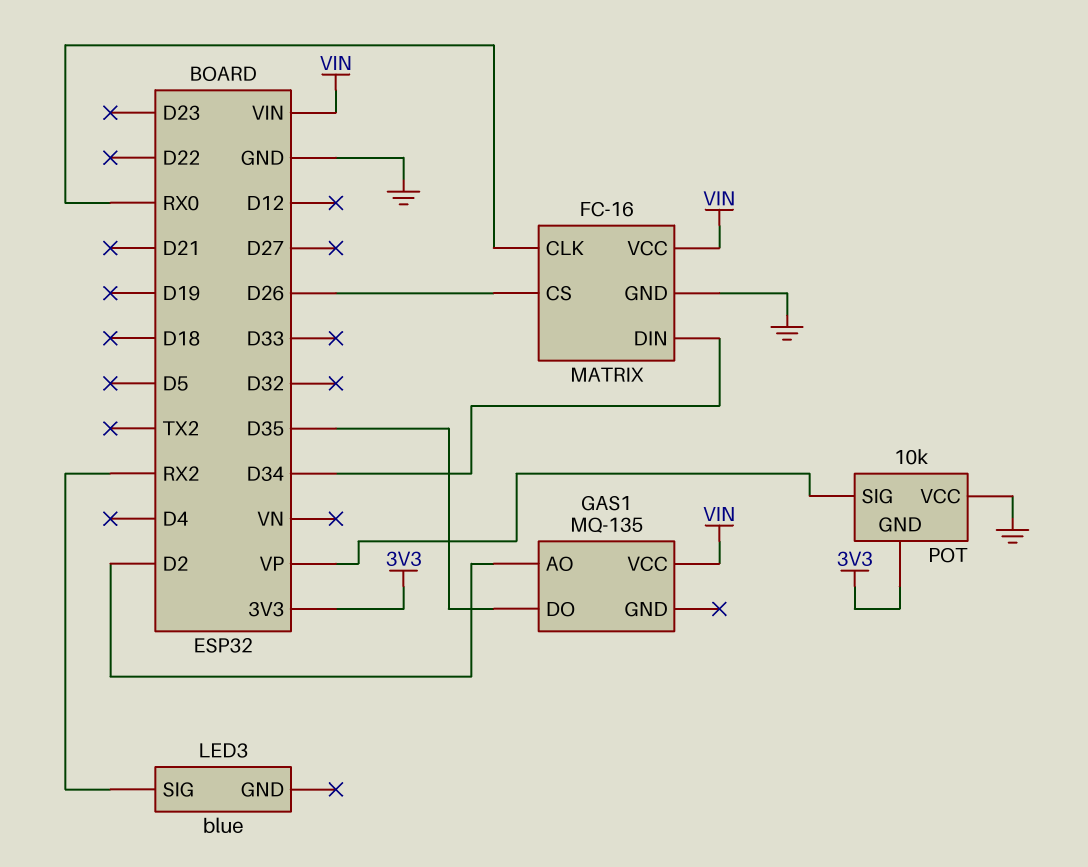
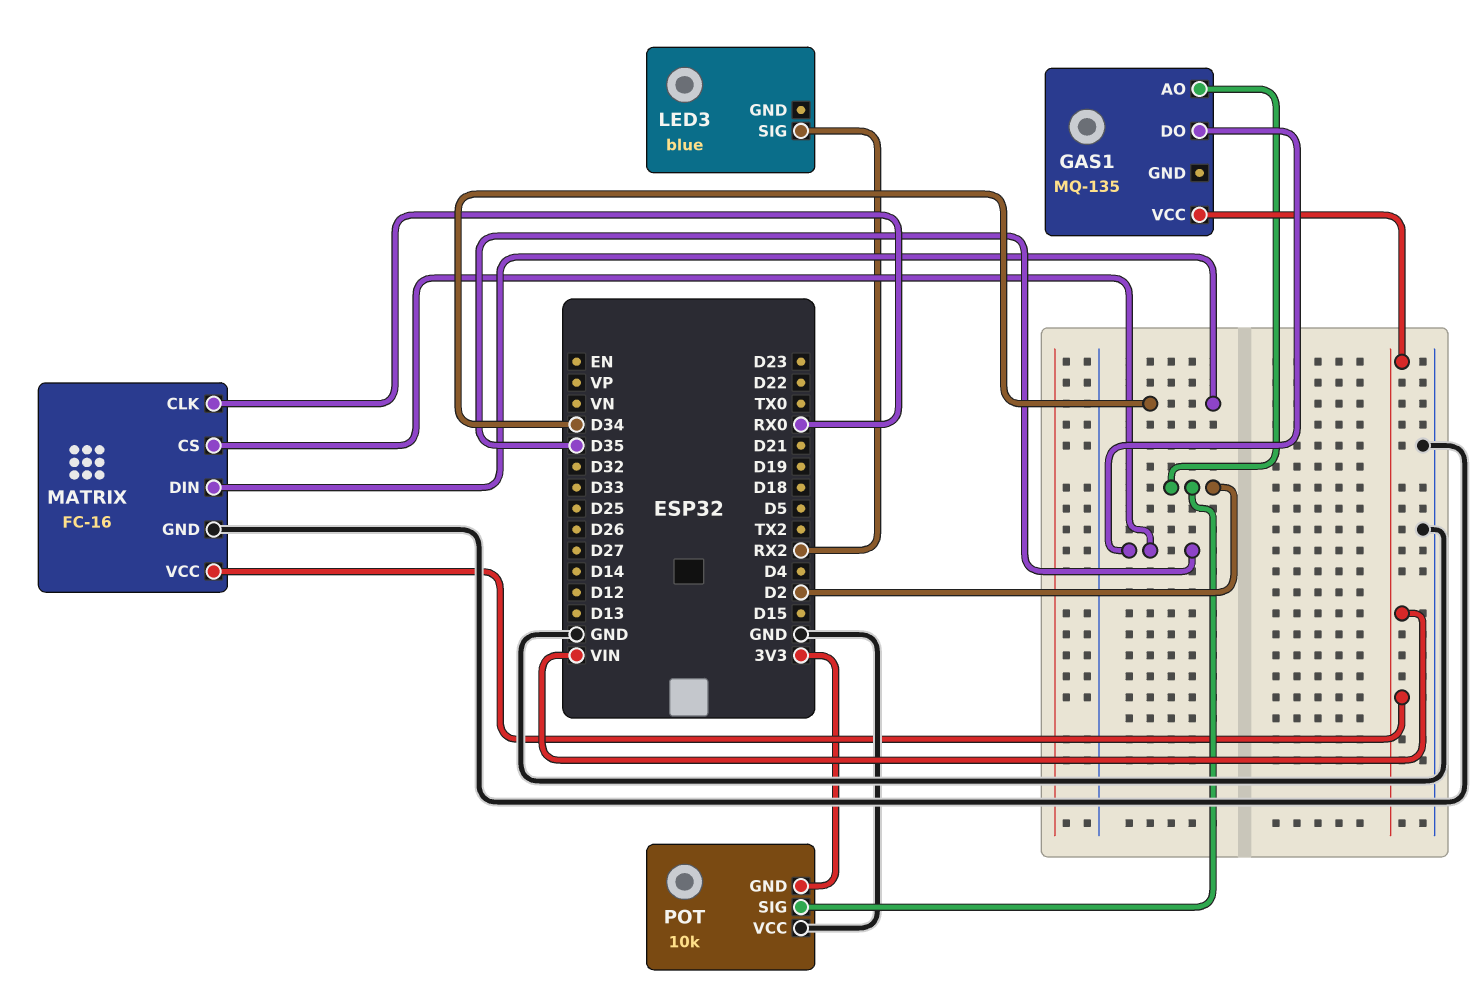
MATRIX pin CS: D26 -> D35
POT pin SIG: VP -> D2

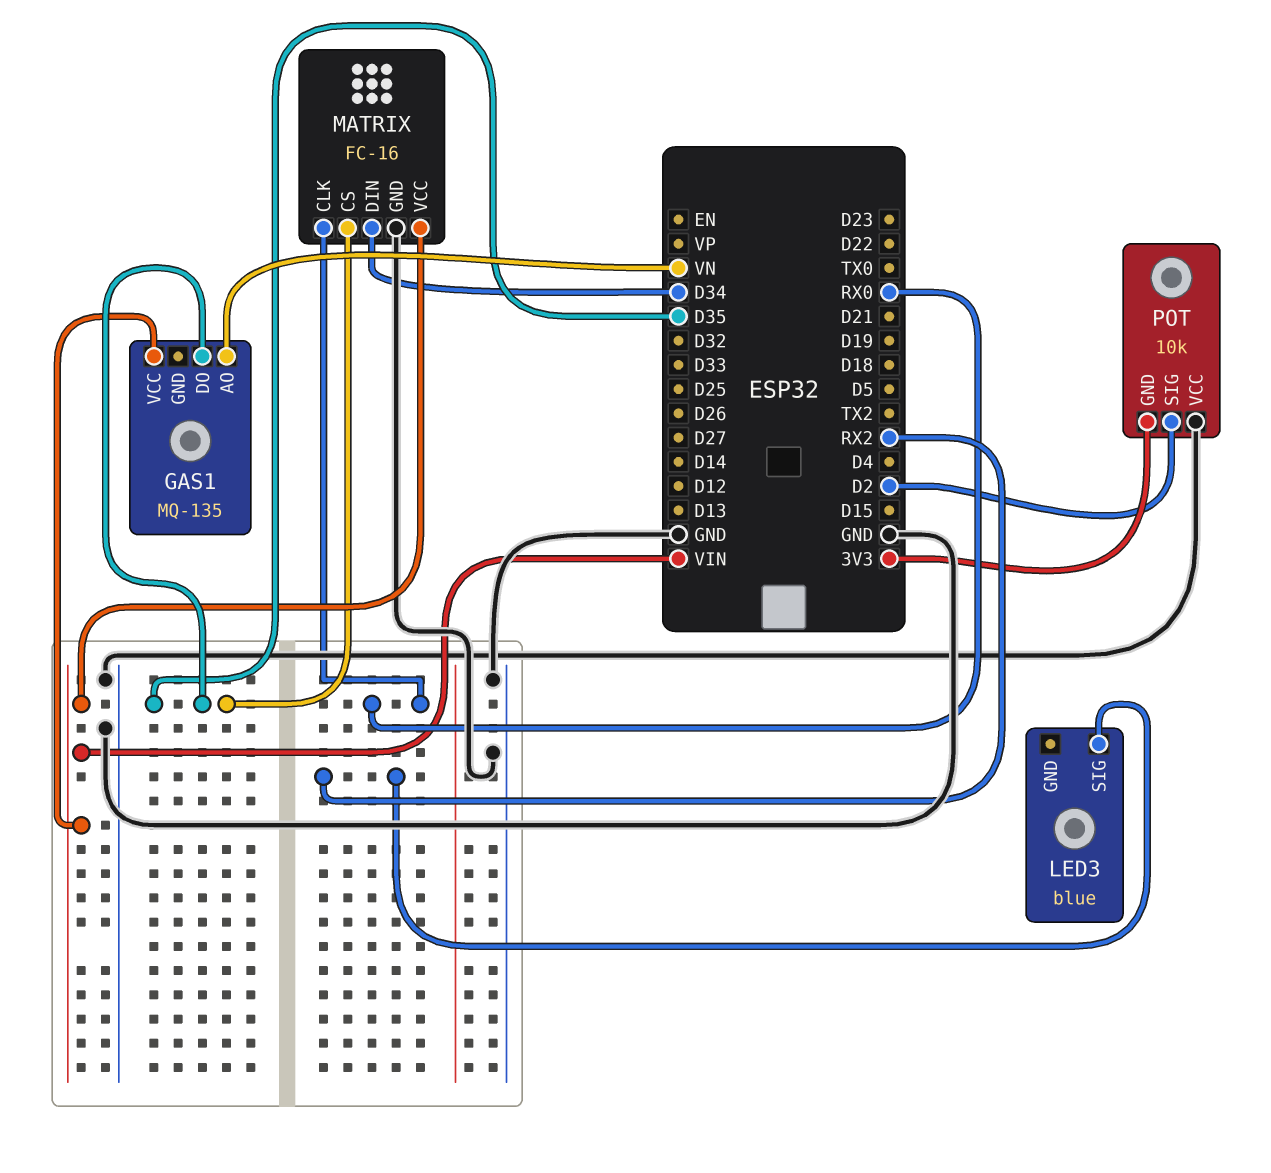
GAS1 pin AO: D2 -> VN

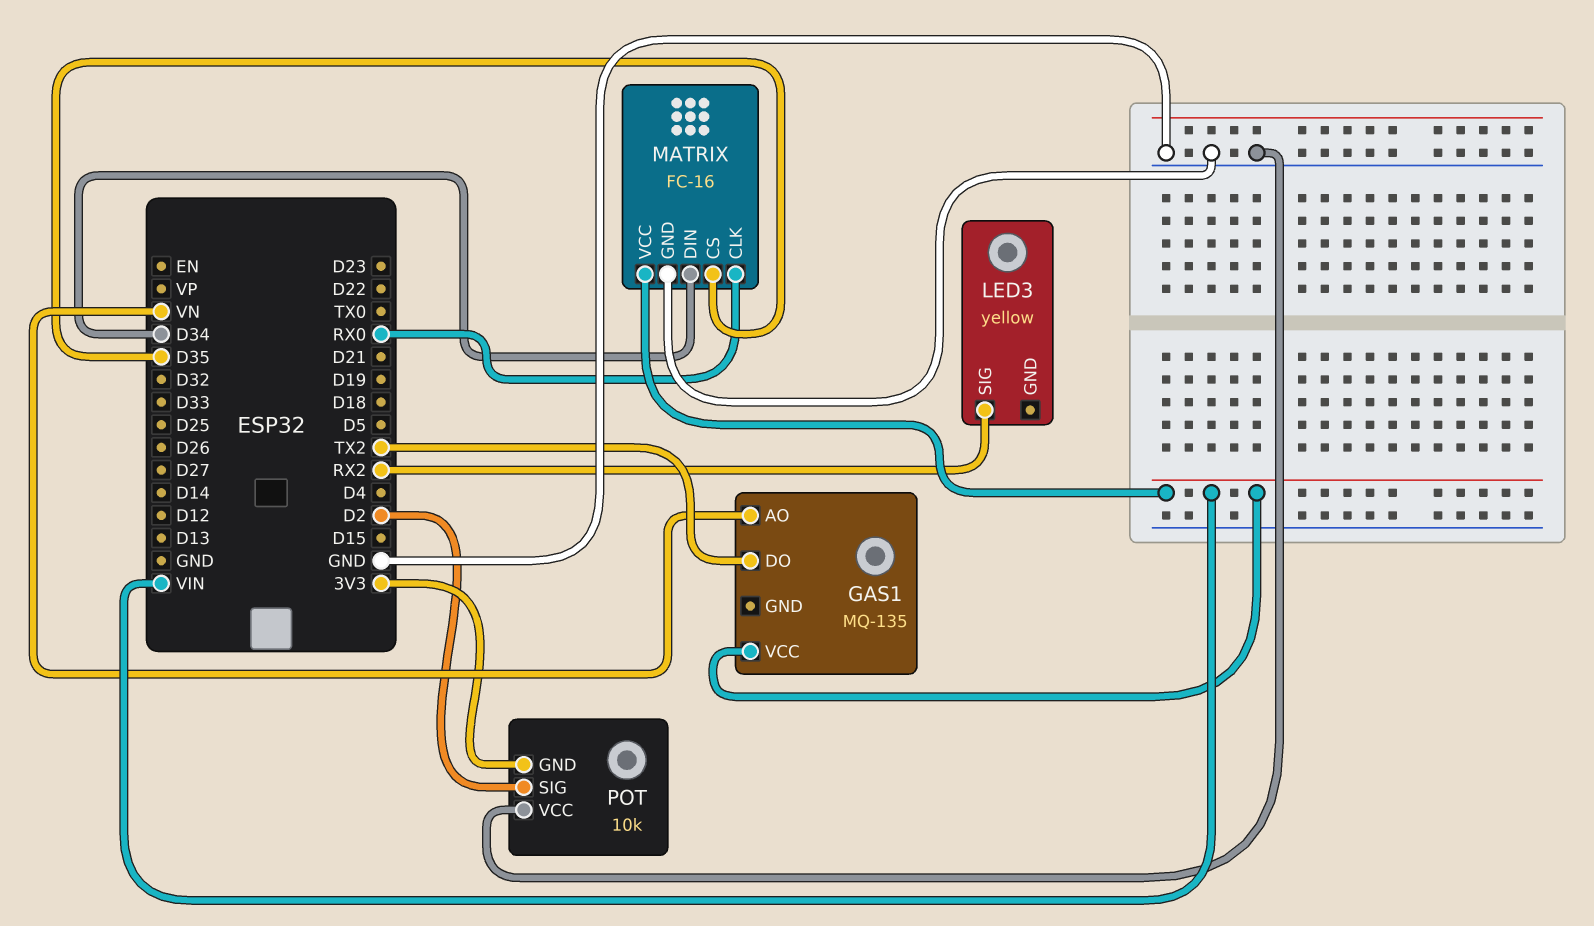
GAS1 pin DO: D35 -> TX2
LED3: blue -> yellow

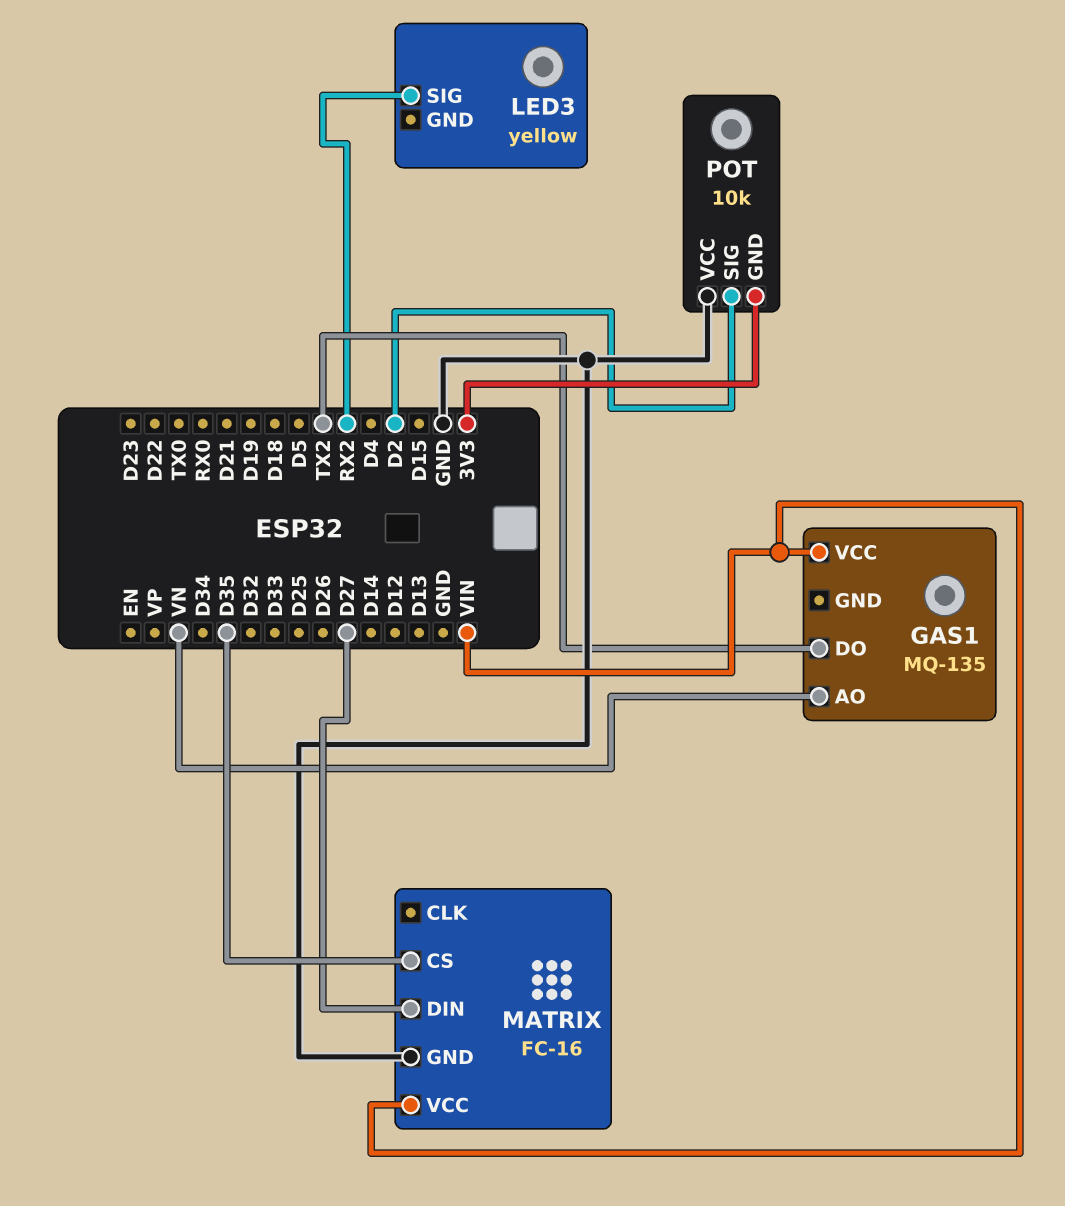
MATRIX pin CLK: RX0 -> none
MATRIX pin DIN: D34 -> D27

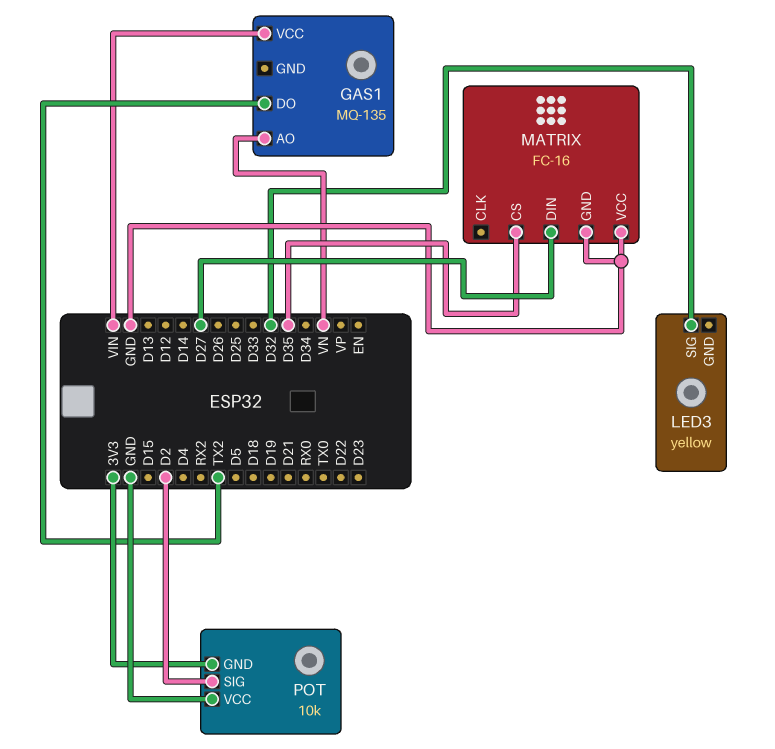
LED3 pin SIG: RX2 -> D32
MATRIX pin VCC: VIN -> GND

